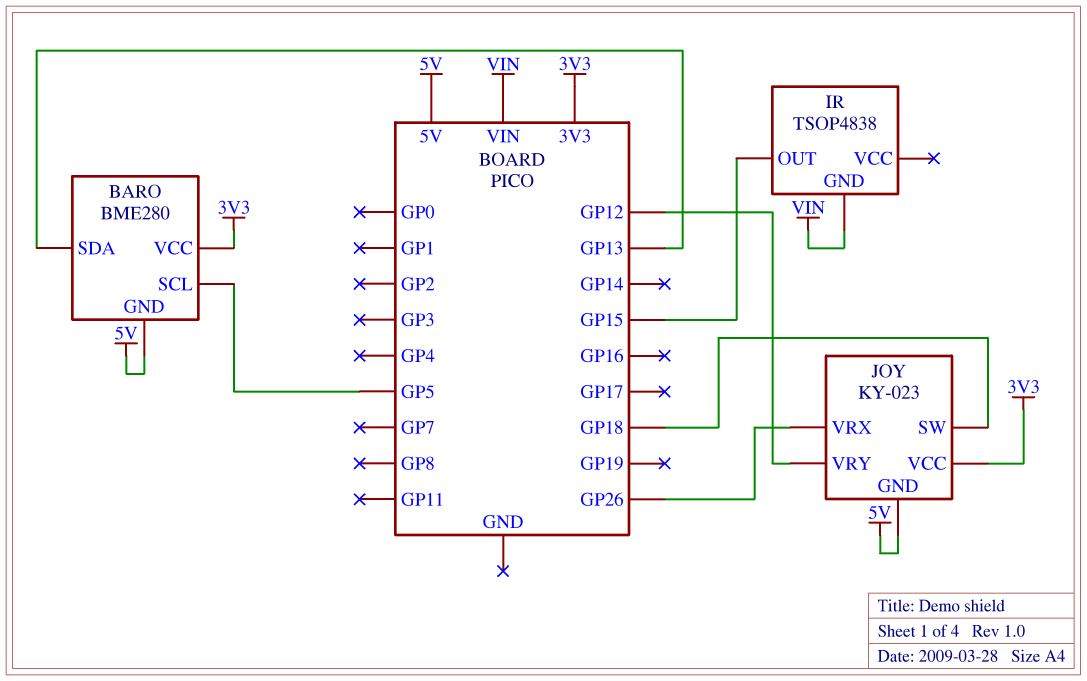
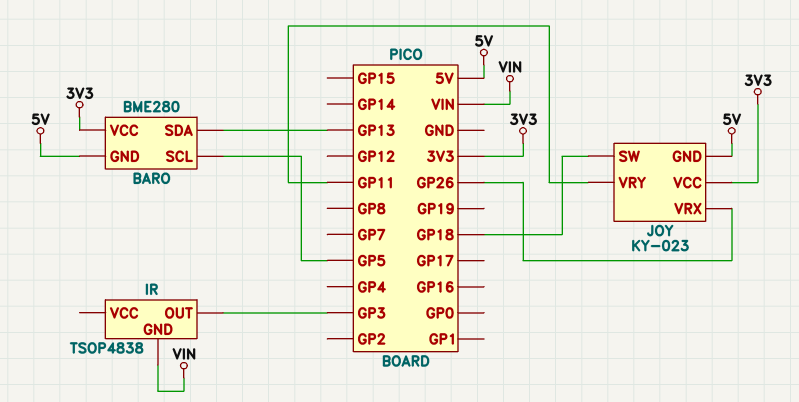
IR pin OUT: GP15 -> GP3
JOY pin VRY: GP12 -> GP11

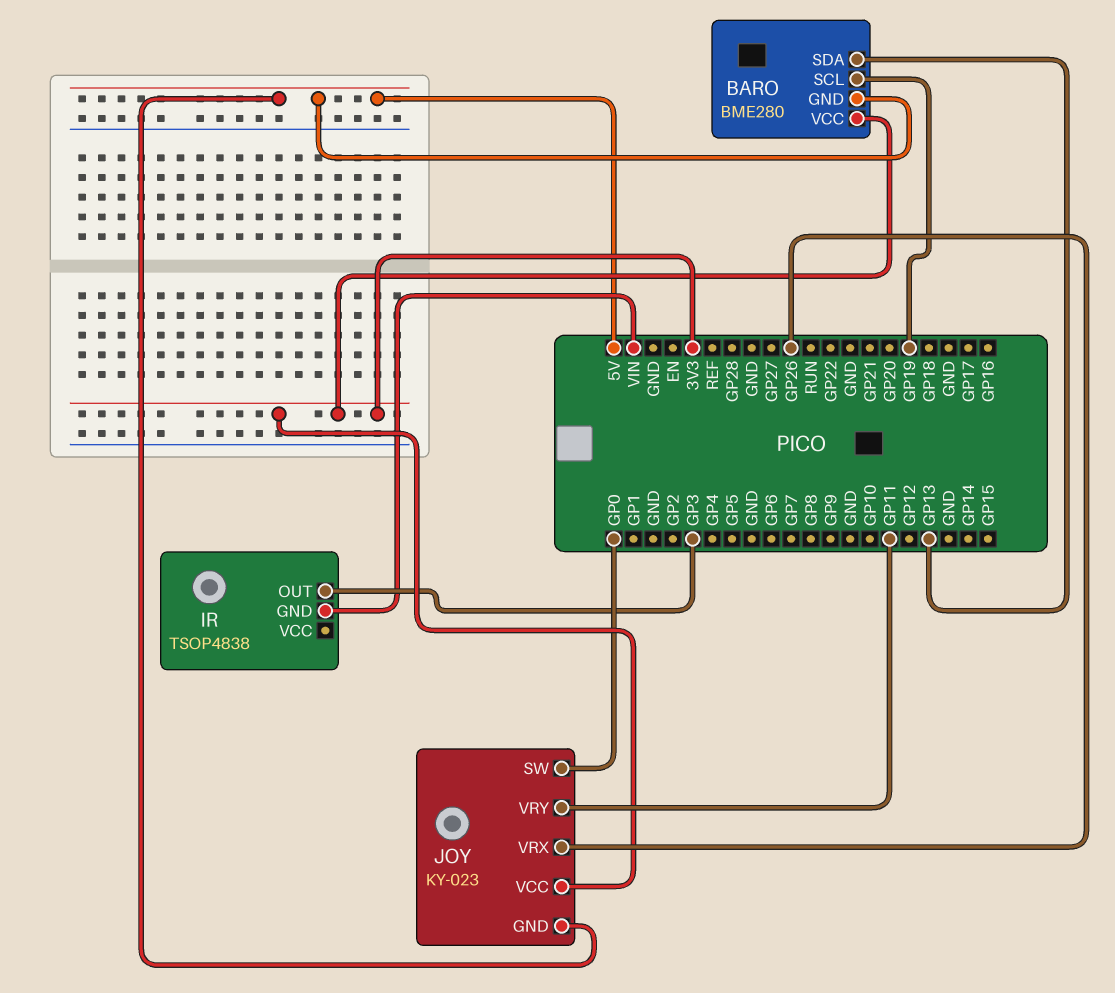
BARO pin SCL: GP5 -> GP19
JOY pin SW: GP18 -> GP0

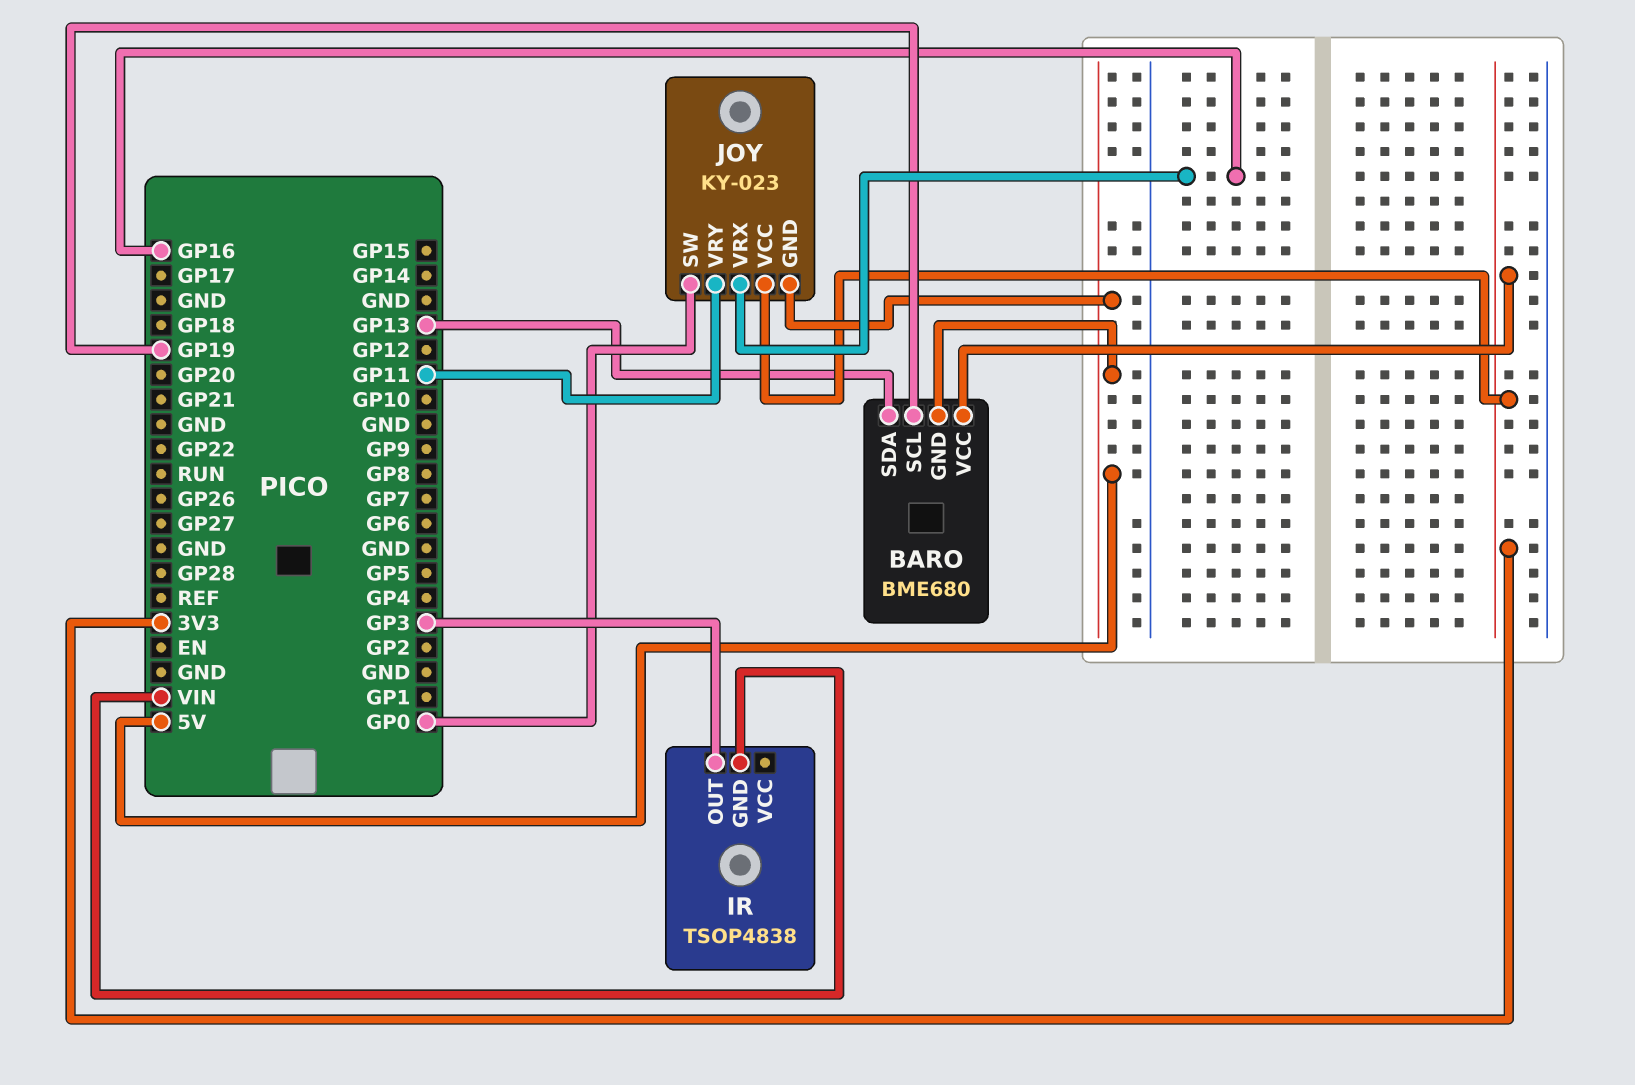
BARO: BME280 -> BME680
JOY pin VRX: GP26 -> GP16

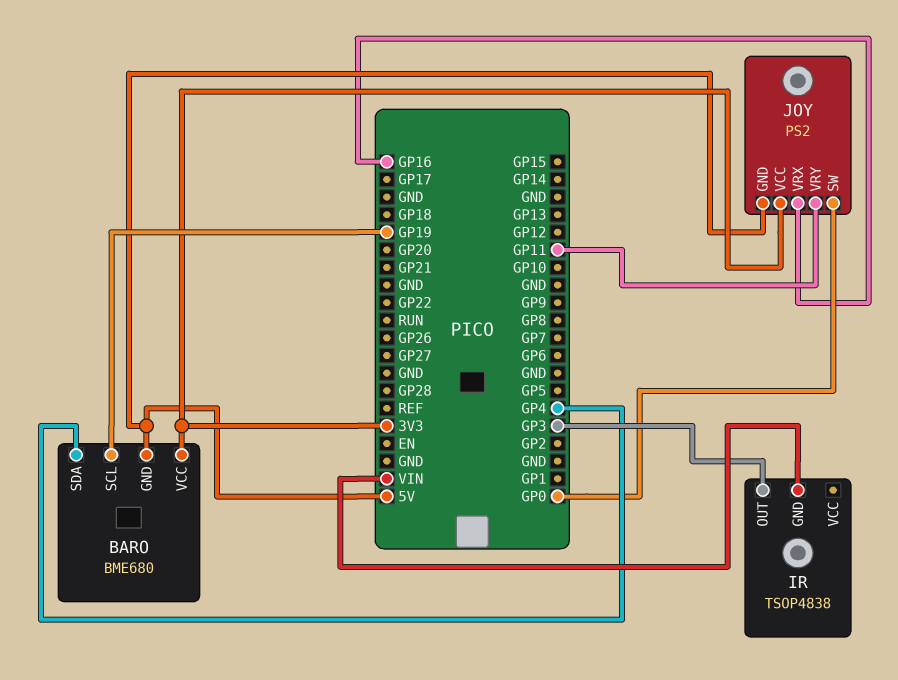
BARO pin SDA: GP13 -> GP4
JOY: KY-023 -> PS2

